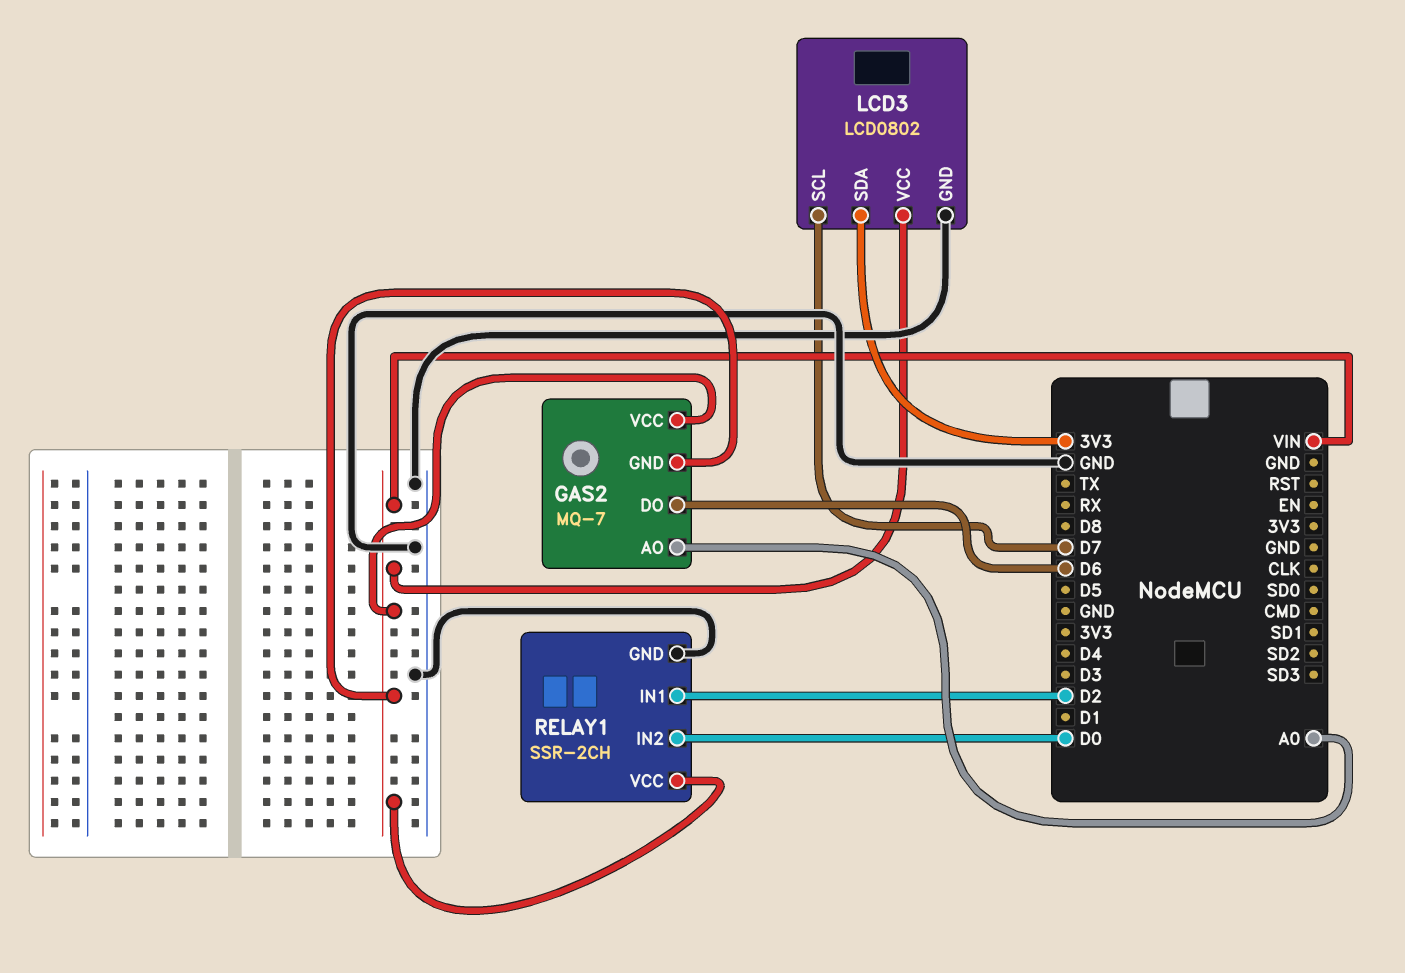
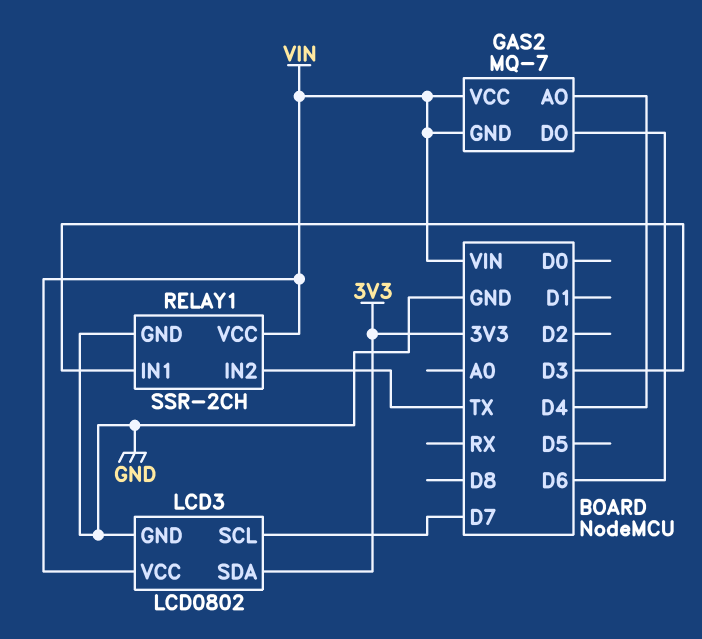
GAS2 pin AO: A0 -> D4
RELAY1 pin IN1: D2 -> D3
RELAY1 pin IN2: D0 -> TX

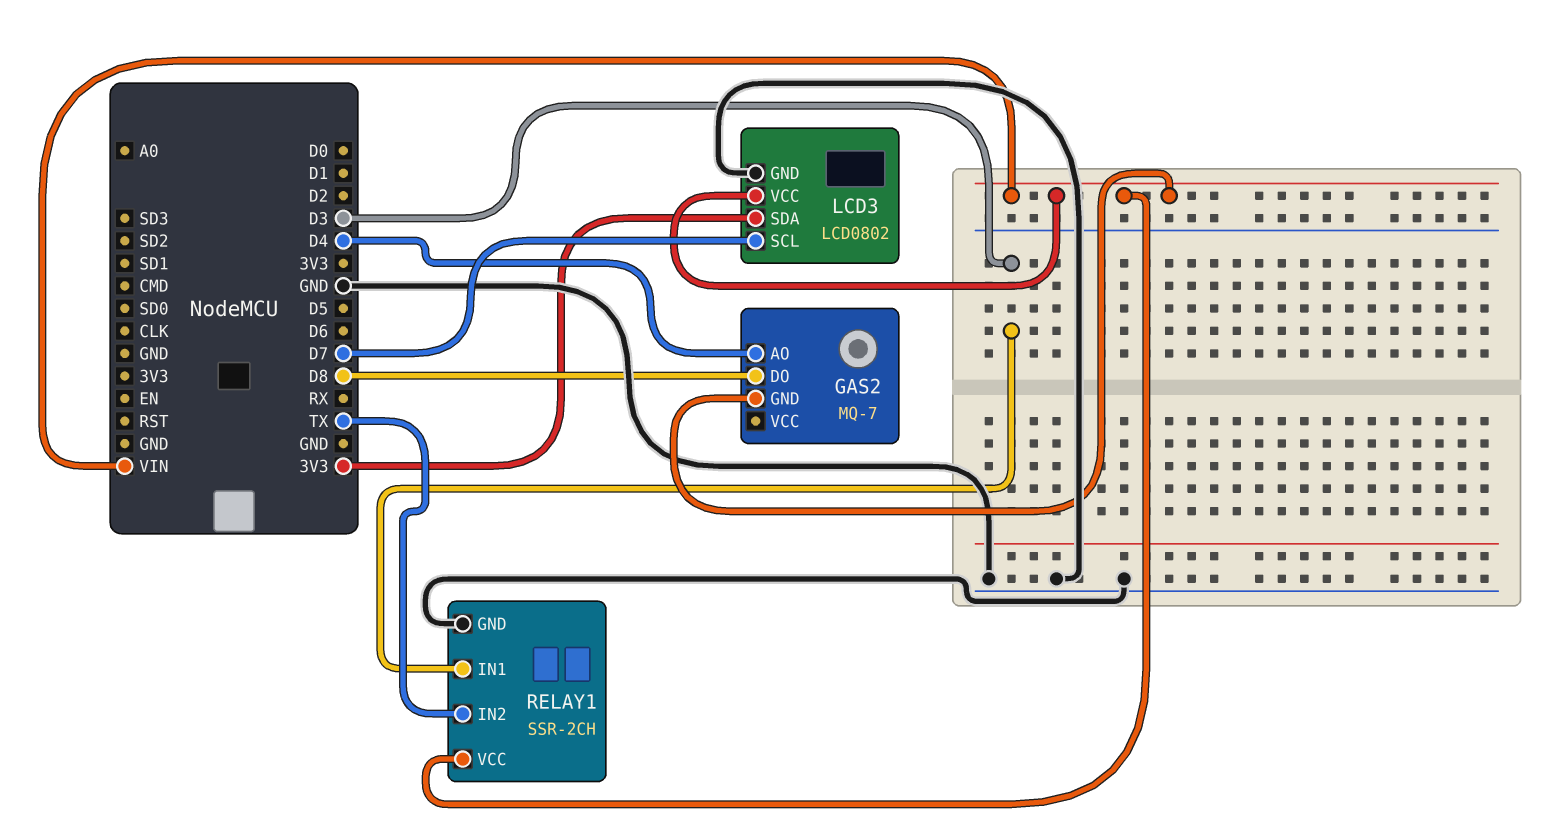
GAS2 pin DO: D6 -> D8
GAS2 pin VCC: VIN -> none

